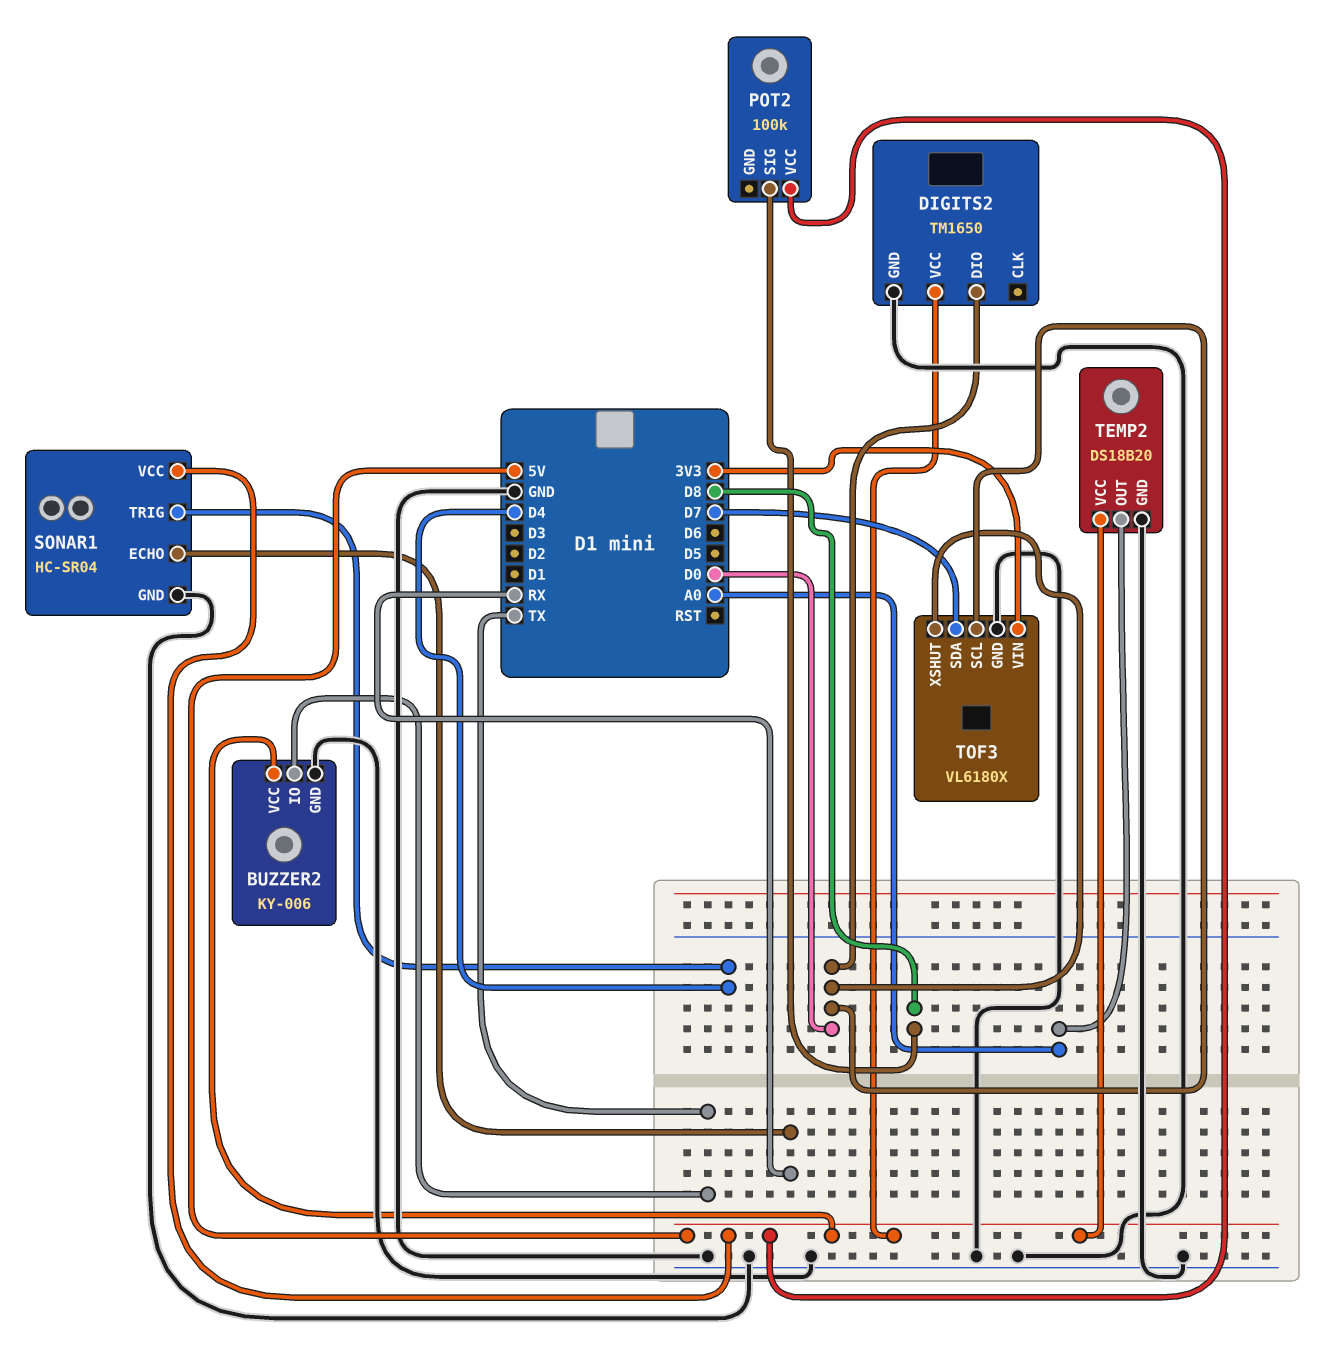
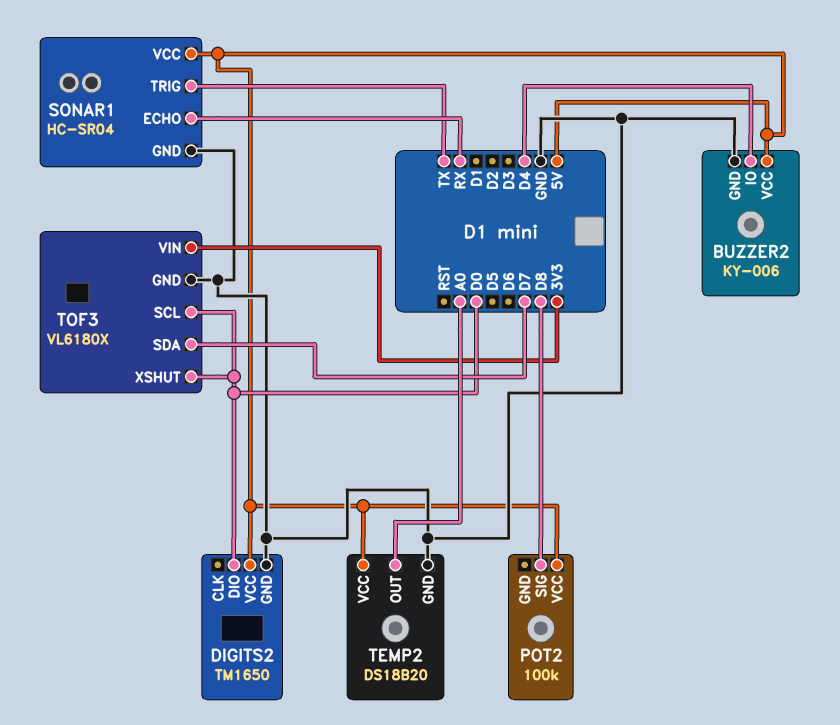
BUZZER2 pin IO: TX -> D4
SONAR1 pin TRIG: D4 -> TX

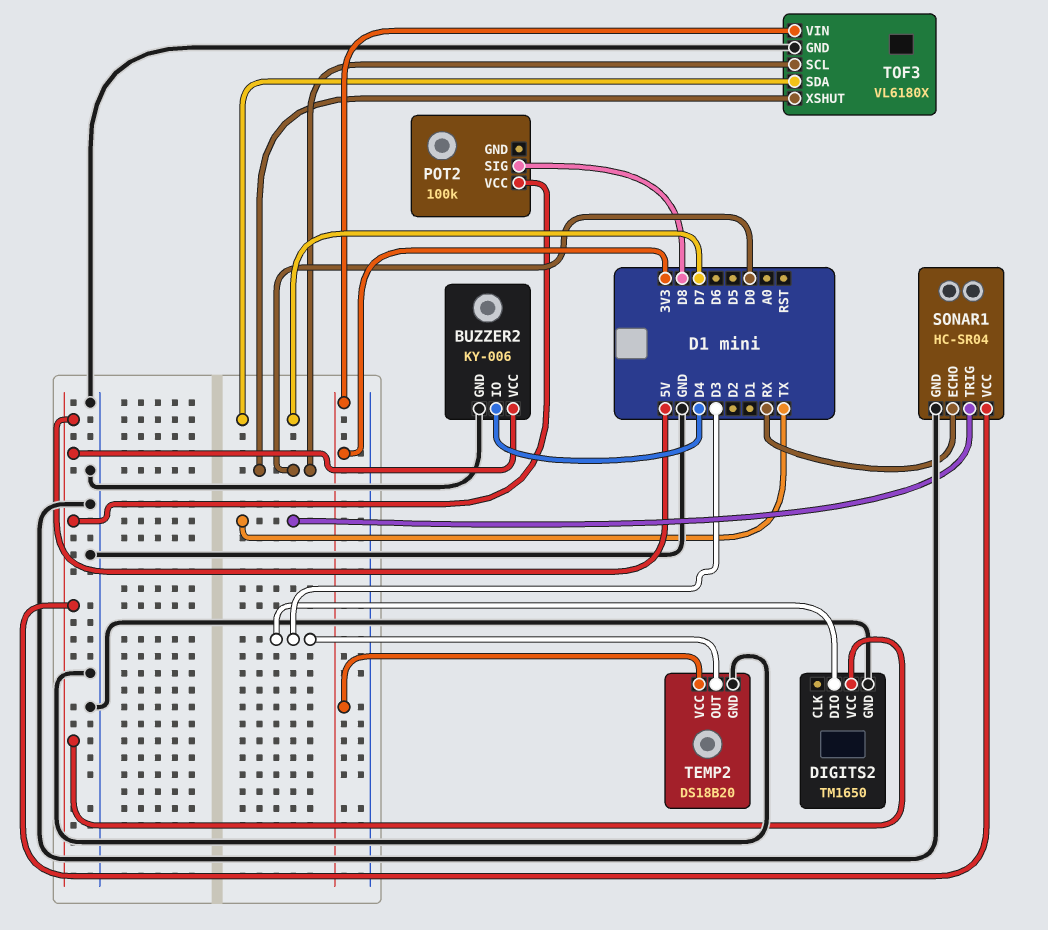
DIGITS2 pin DIO: D0 -> D3
TEMP2 pin OUT: A0 -> D3
TEMP2 pin VCC: 5V -> 3V3

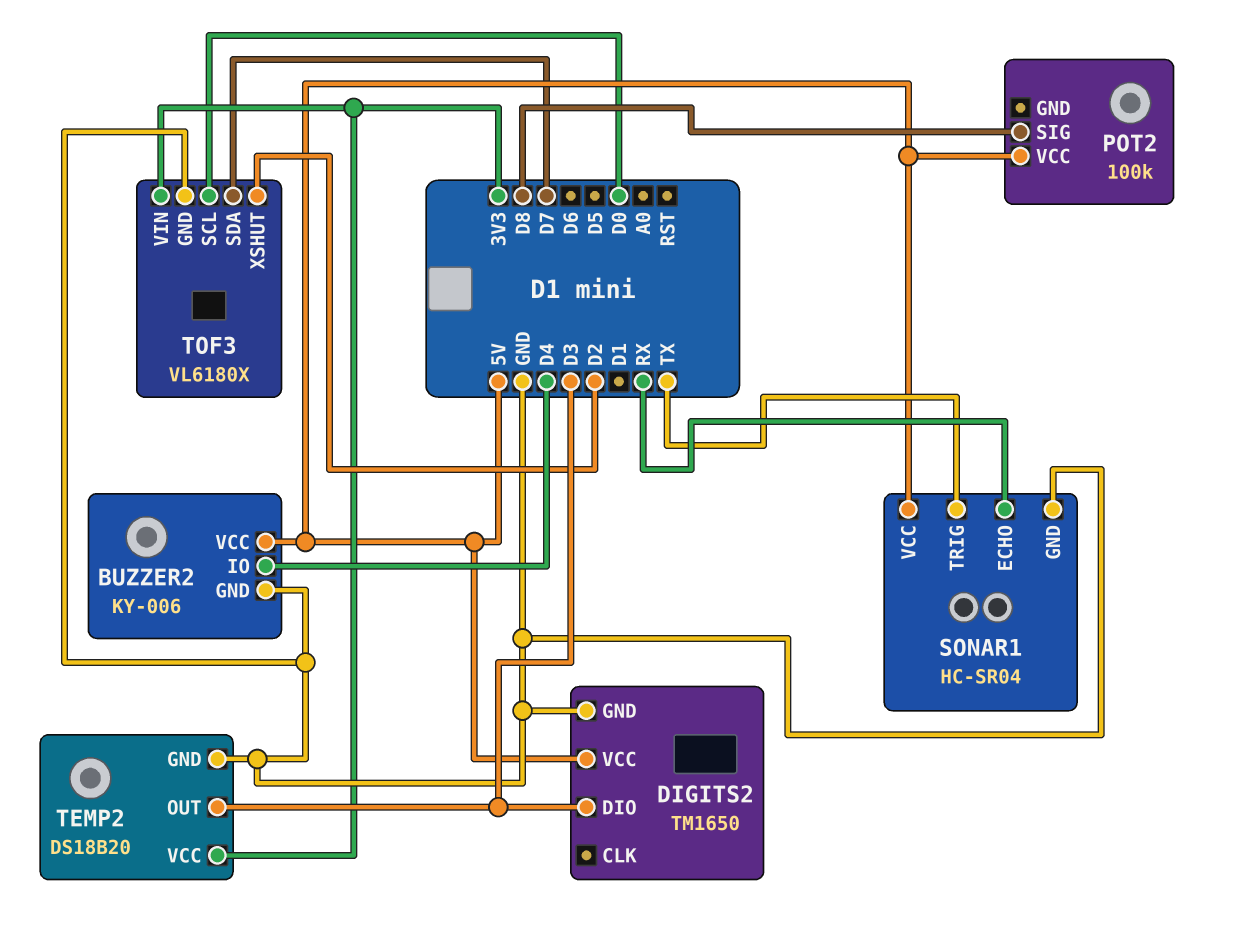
TOF3 pin XSHUT: D0 -> D2

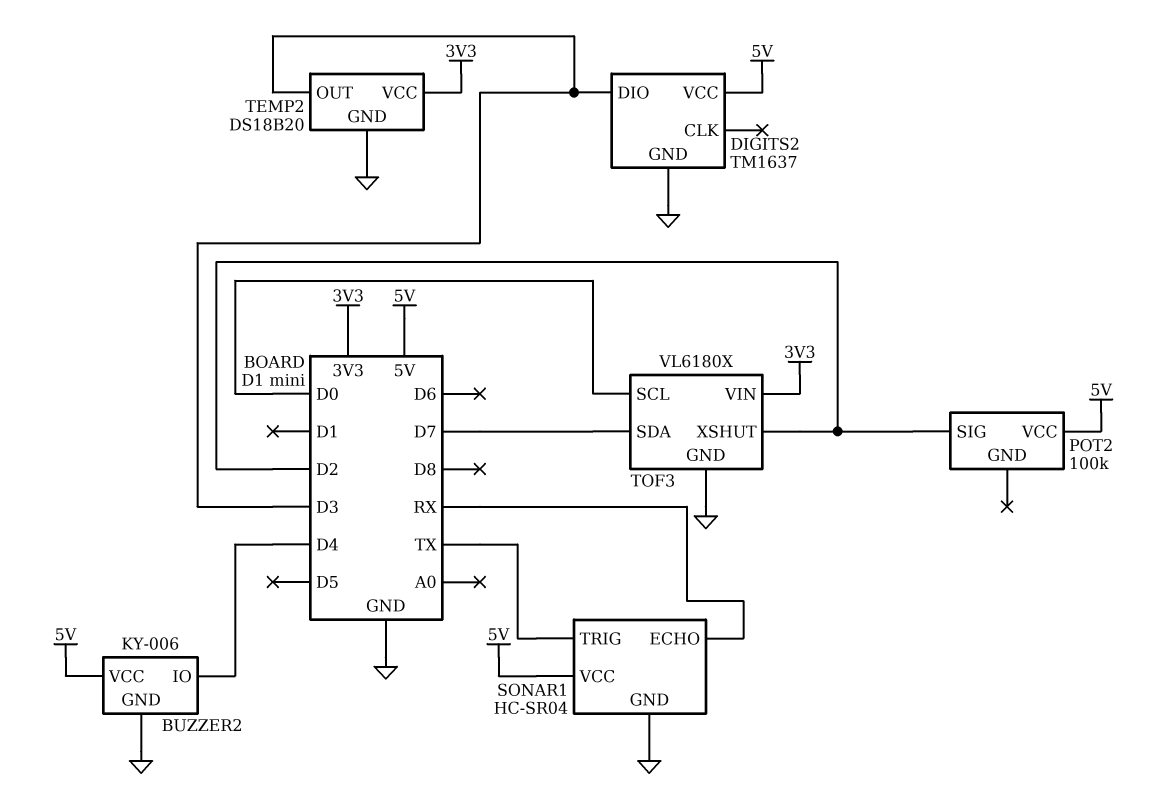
DIGITS2: TM1650 -> TM1637
POT2 pin SIG: D8 -> D2

